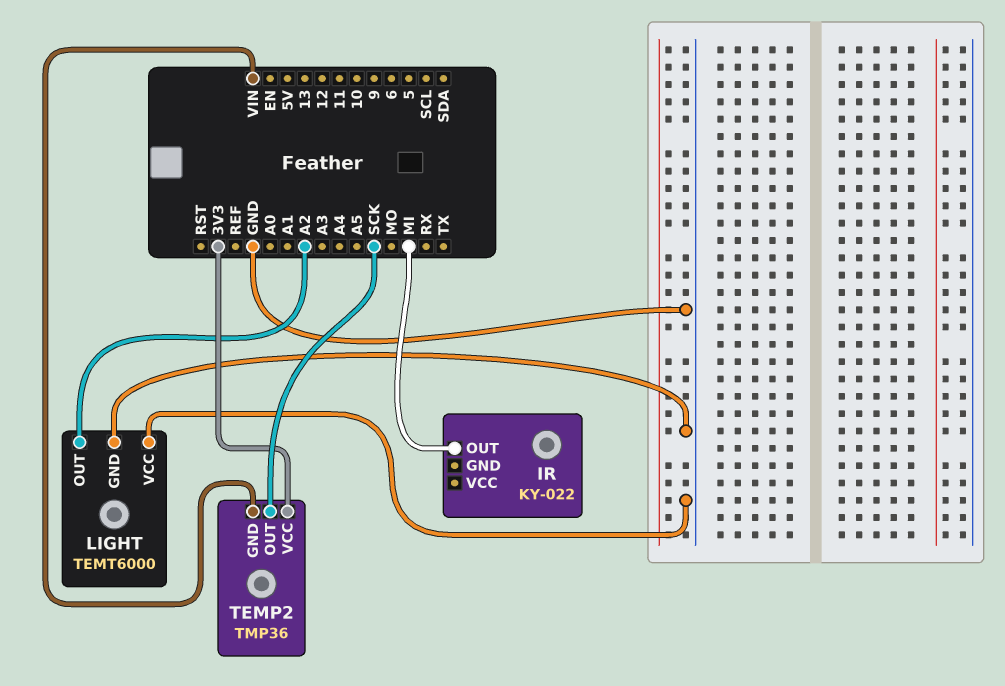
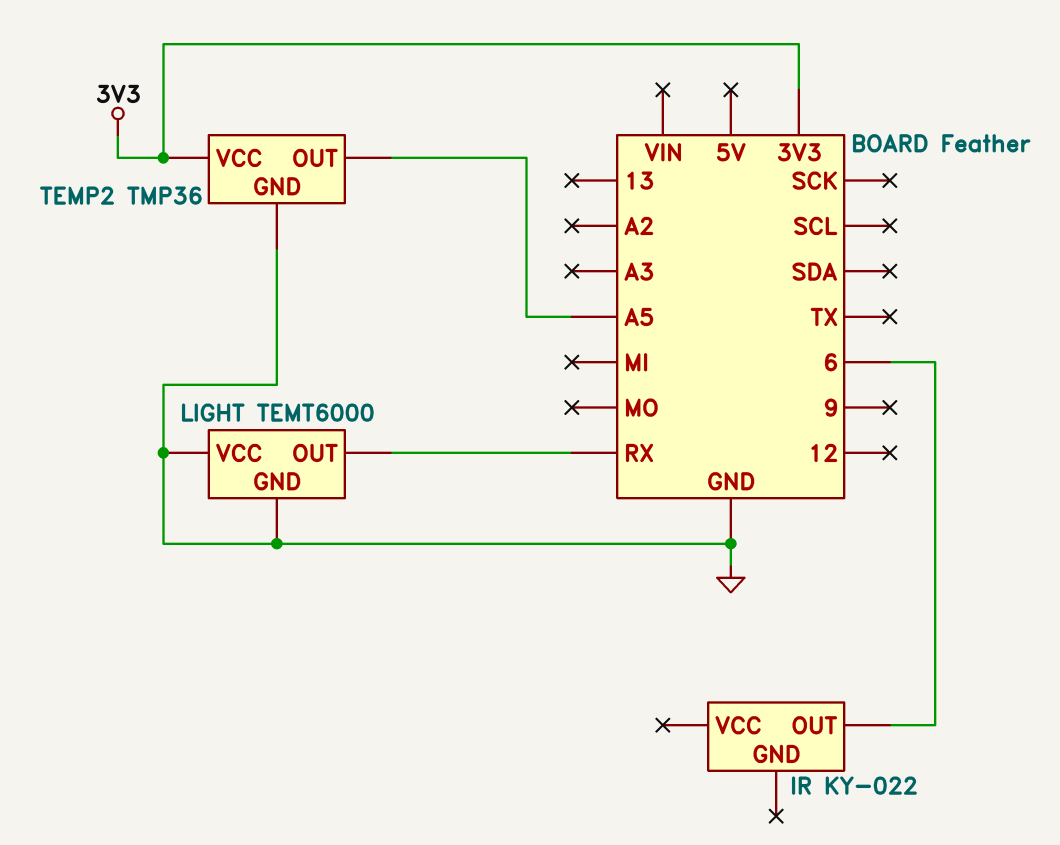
IR pin OUT: MI -> 6
LIGHT pin OUT: A2 -> RX
TEMP2 pin GND: VIN -> GND
TEMP2 pin OUT: SCK -> A5

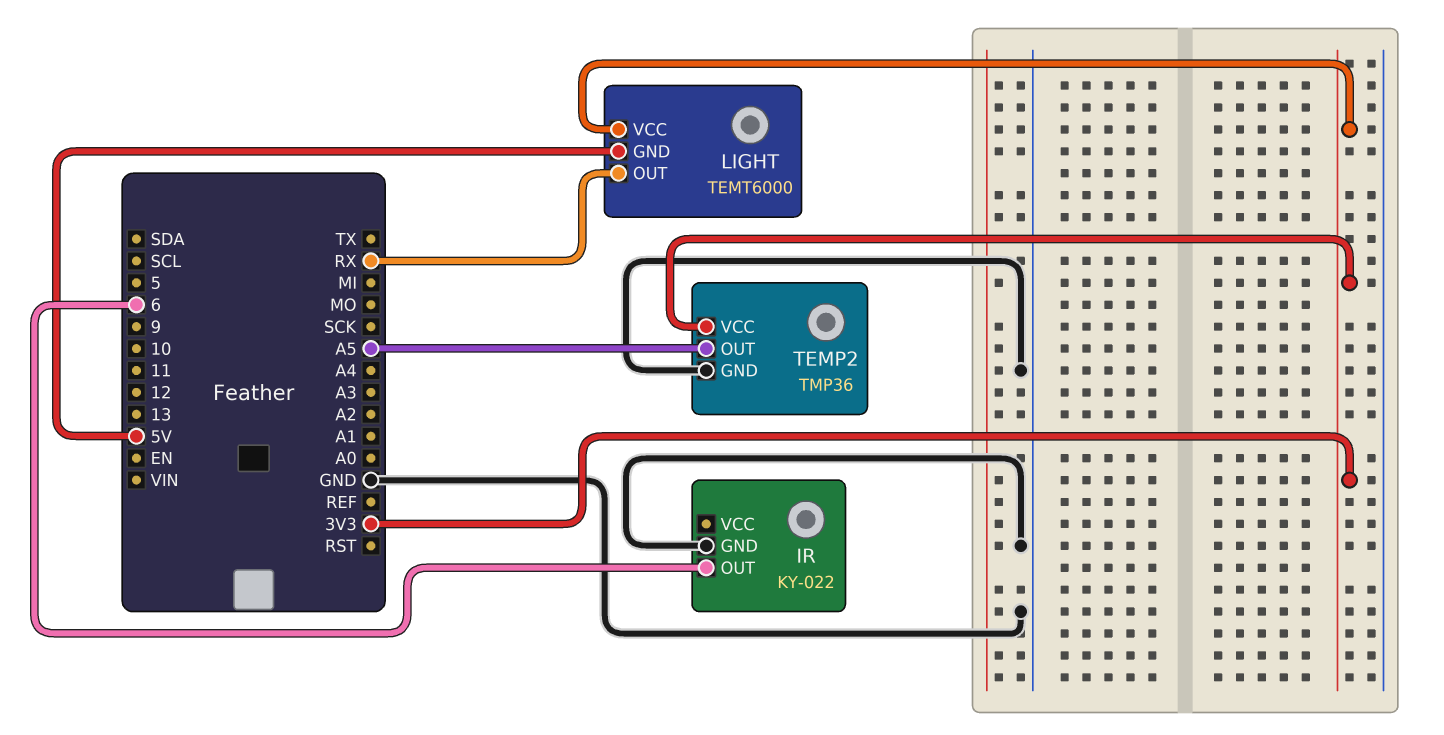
IR pin GND: none -> GND
LIGHT pin GND: GND -> 5V
LIGHT pin VCC: GND -> 3V3

